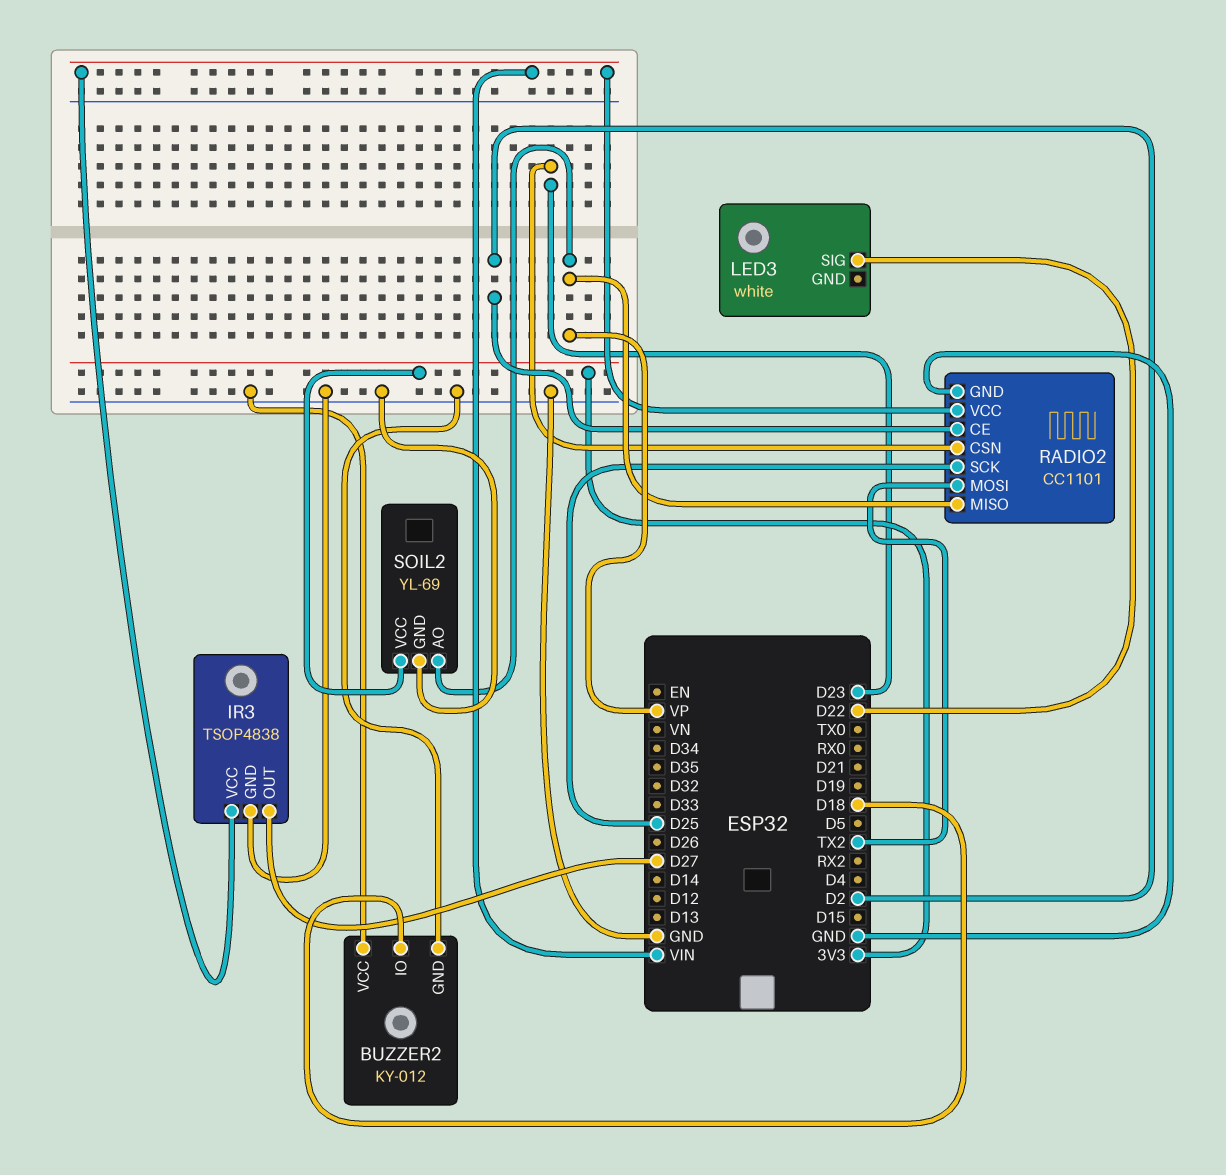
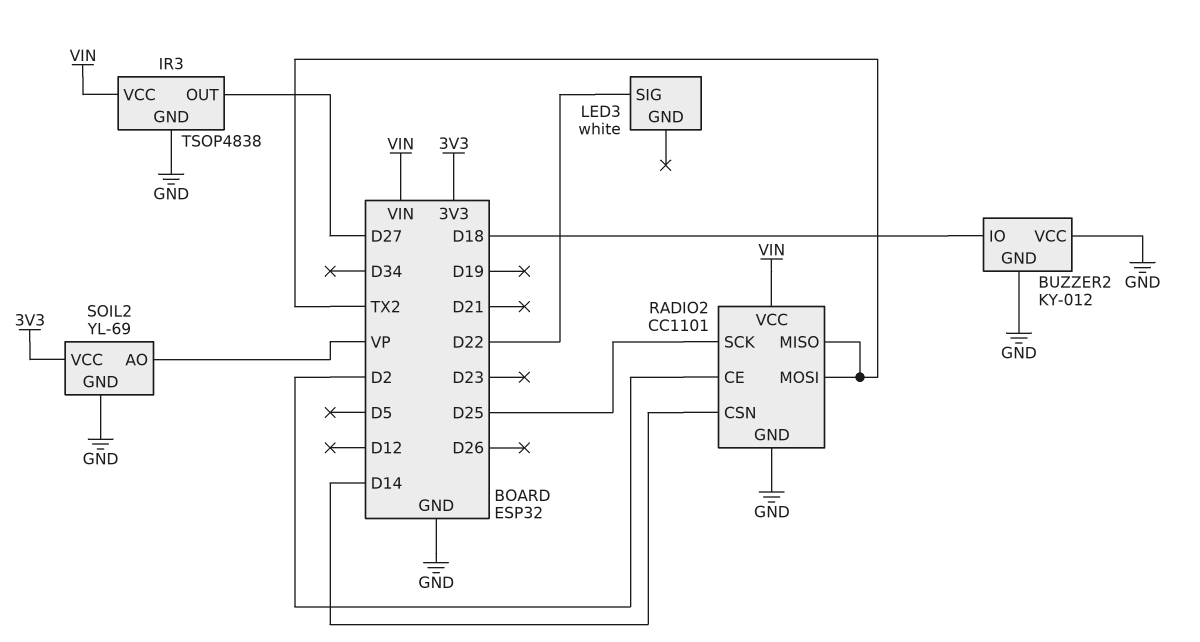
RADIO2 pin CSN: D23 -> D14
RADIO2 pin MISO: VP -> TX2

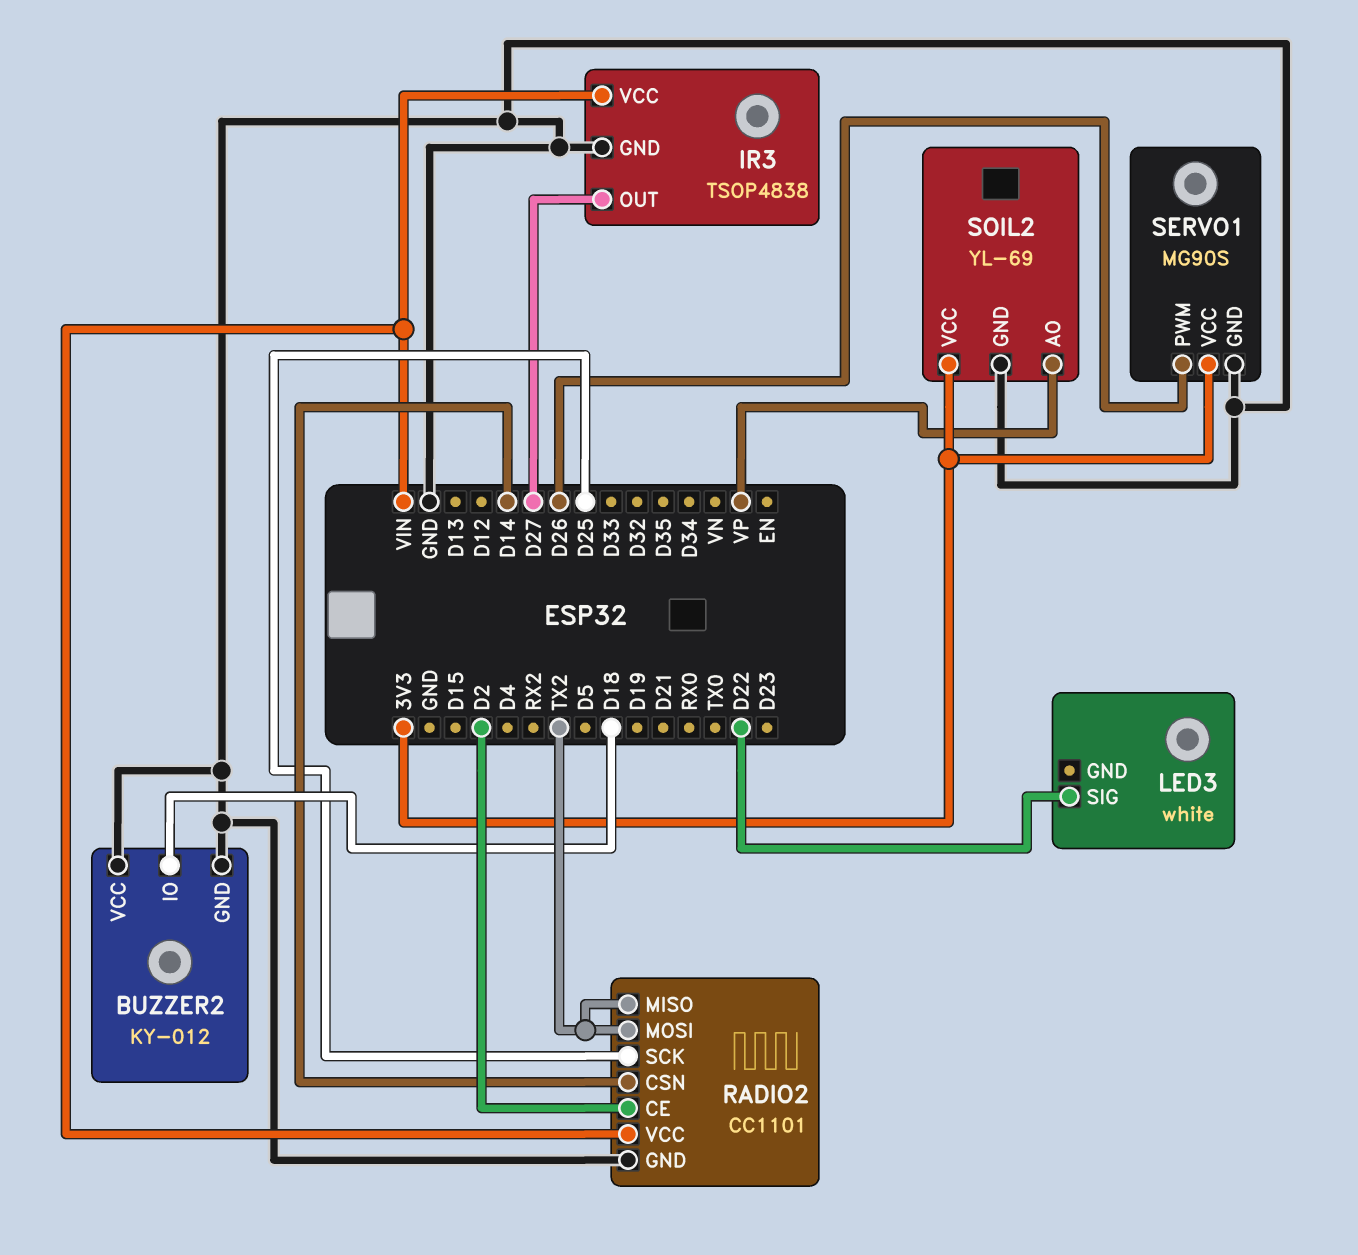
SERVO1: none -> MG90S
SERVO1 pin GND: none -> GND
SERVO1 pin PWM: none -> D26
SERVO1 pin VCC: none -> 3V3

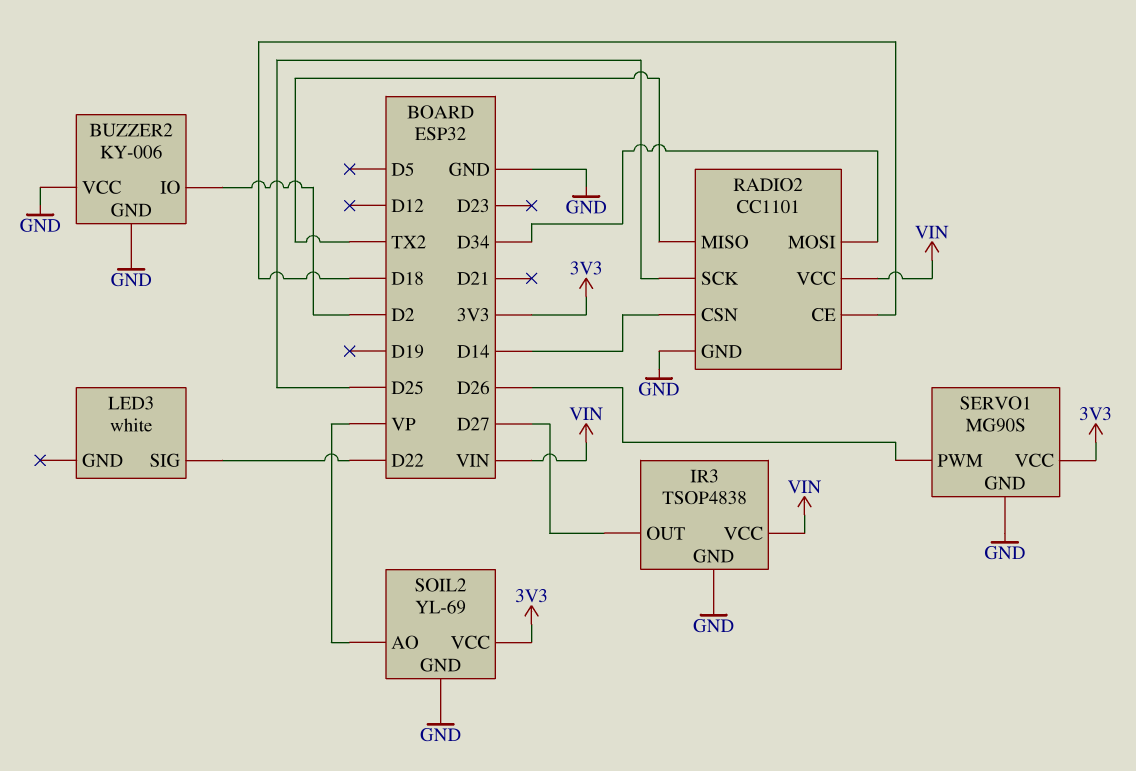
BUZZER2: KY-012 -> KY-006
BUZZER2 pin IO: D18 -> D2
RADIO2 pin CE: D2 -> D18
RADIO2 pin MOSI: TX2 -> D34

